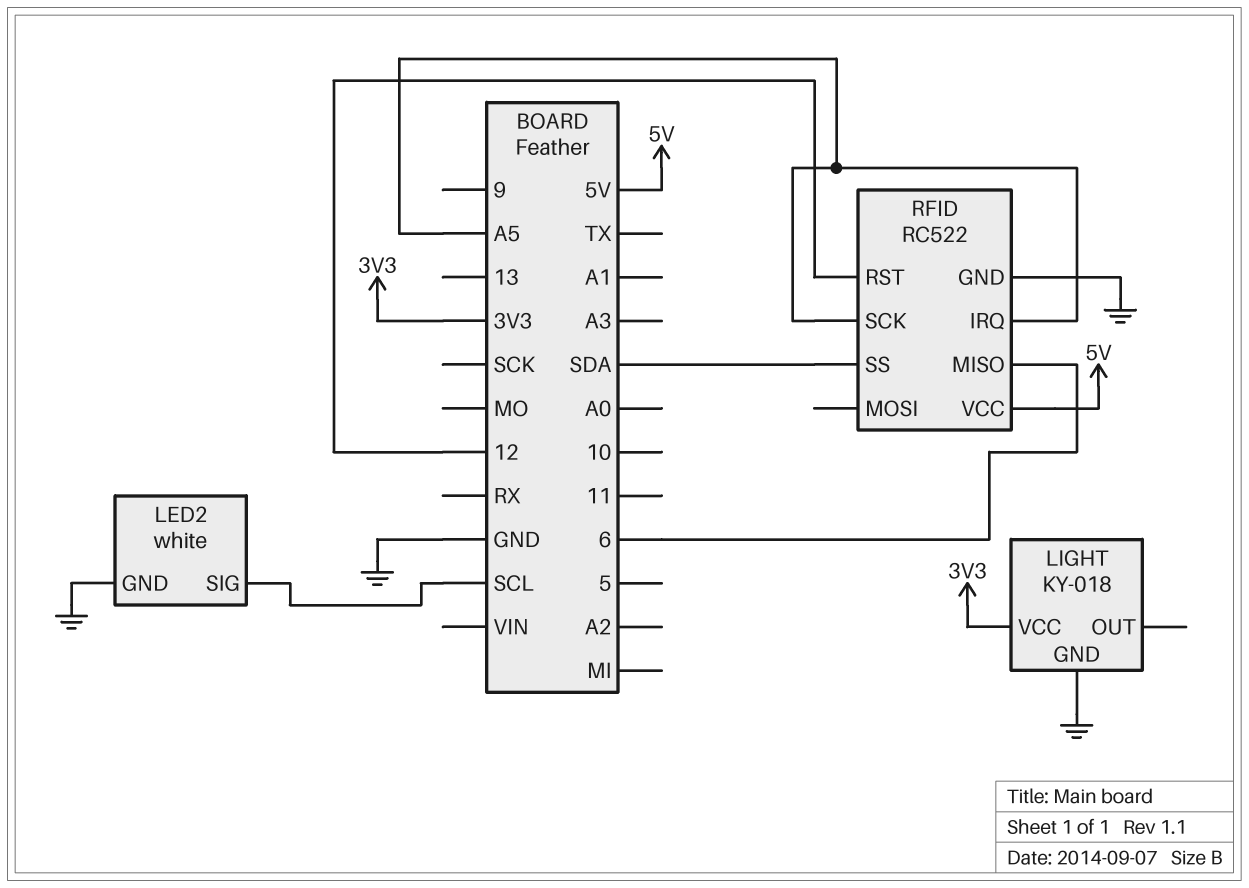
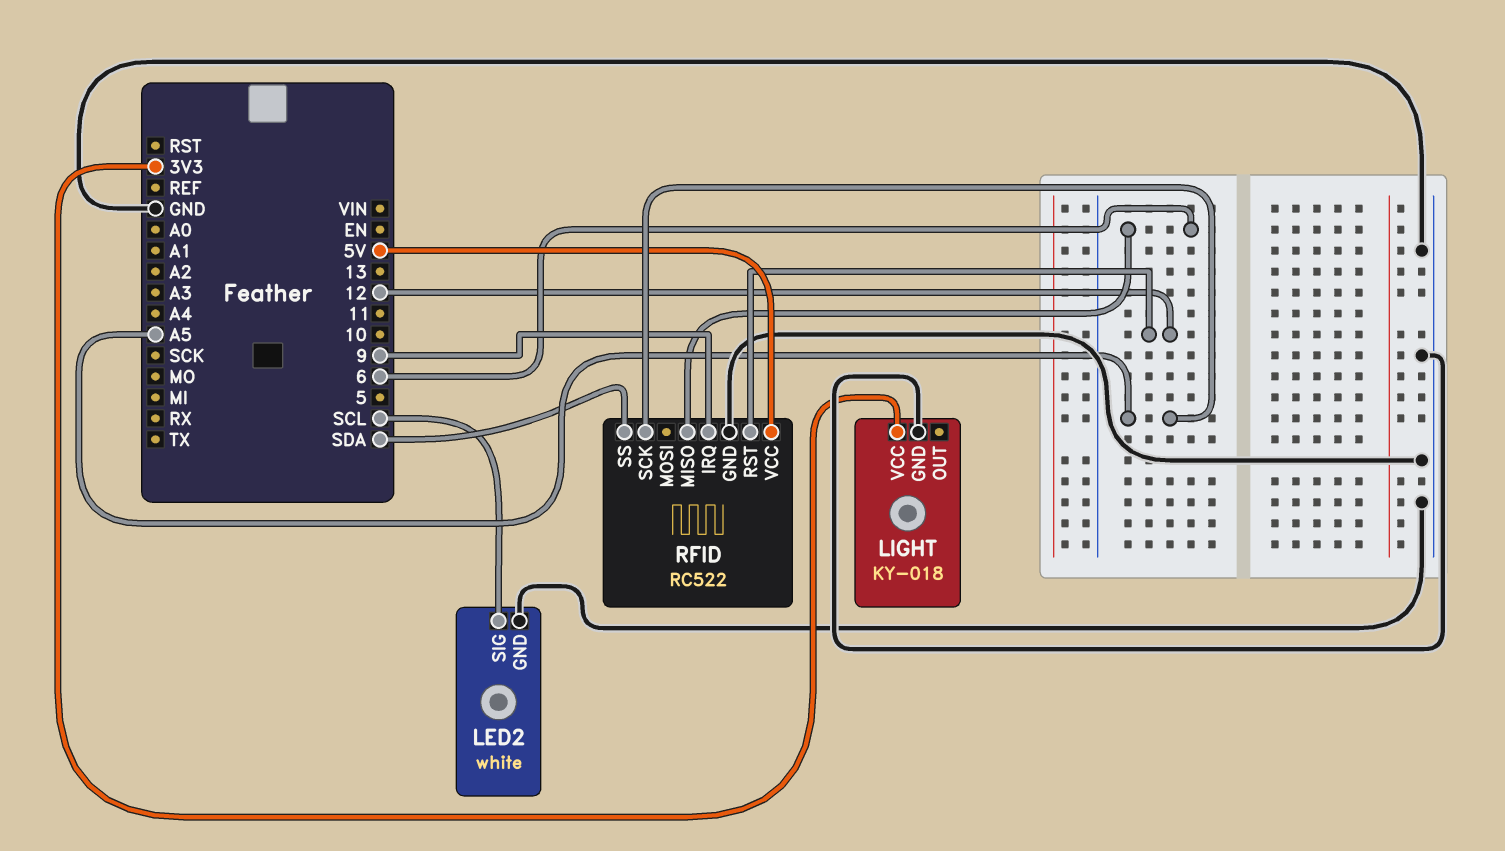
RFID pin IRQ: A5 -> 9

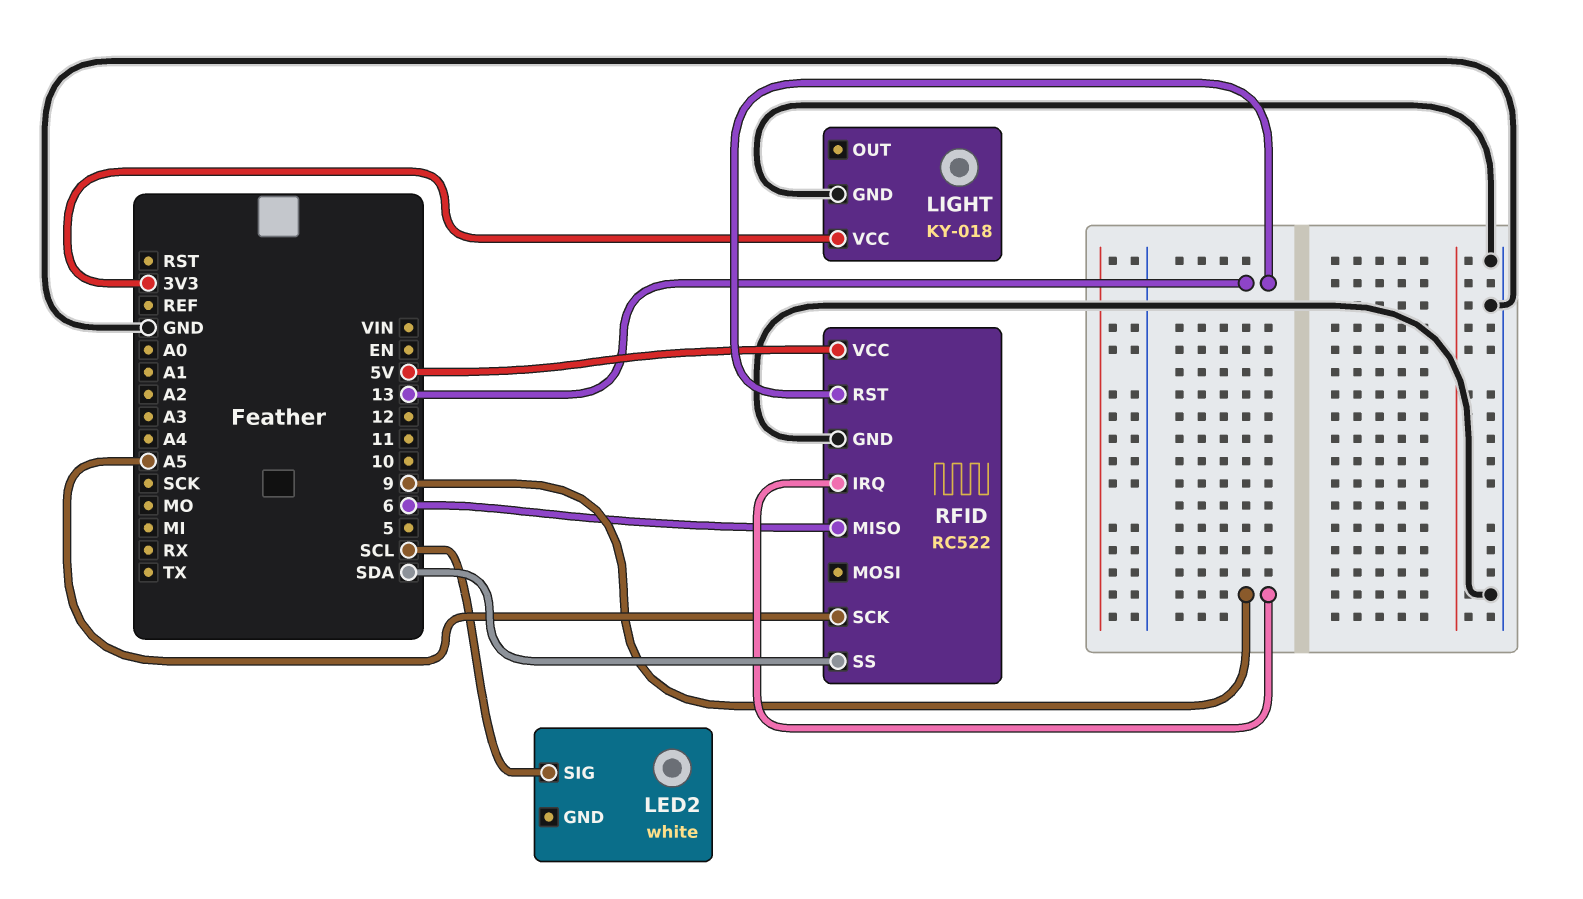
LED2 pin GND: GND -> none
RFID pin RST: 12 -> 13

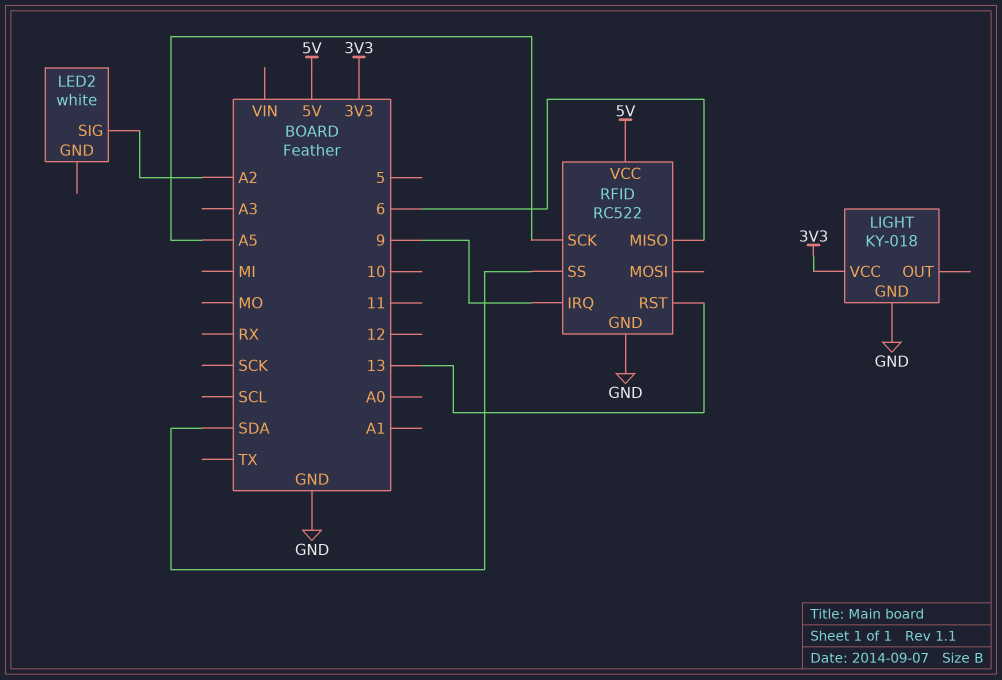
LED2 pin SIG: SCL -> A2

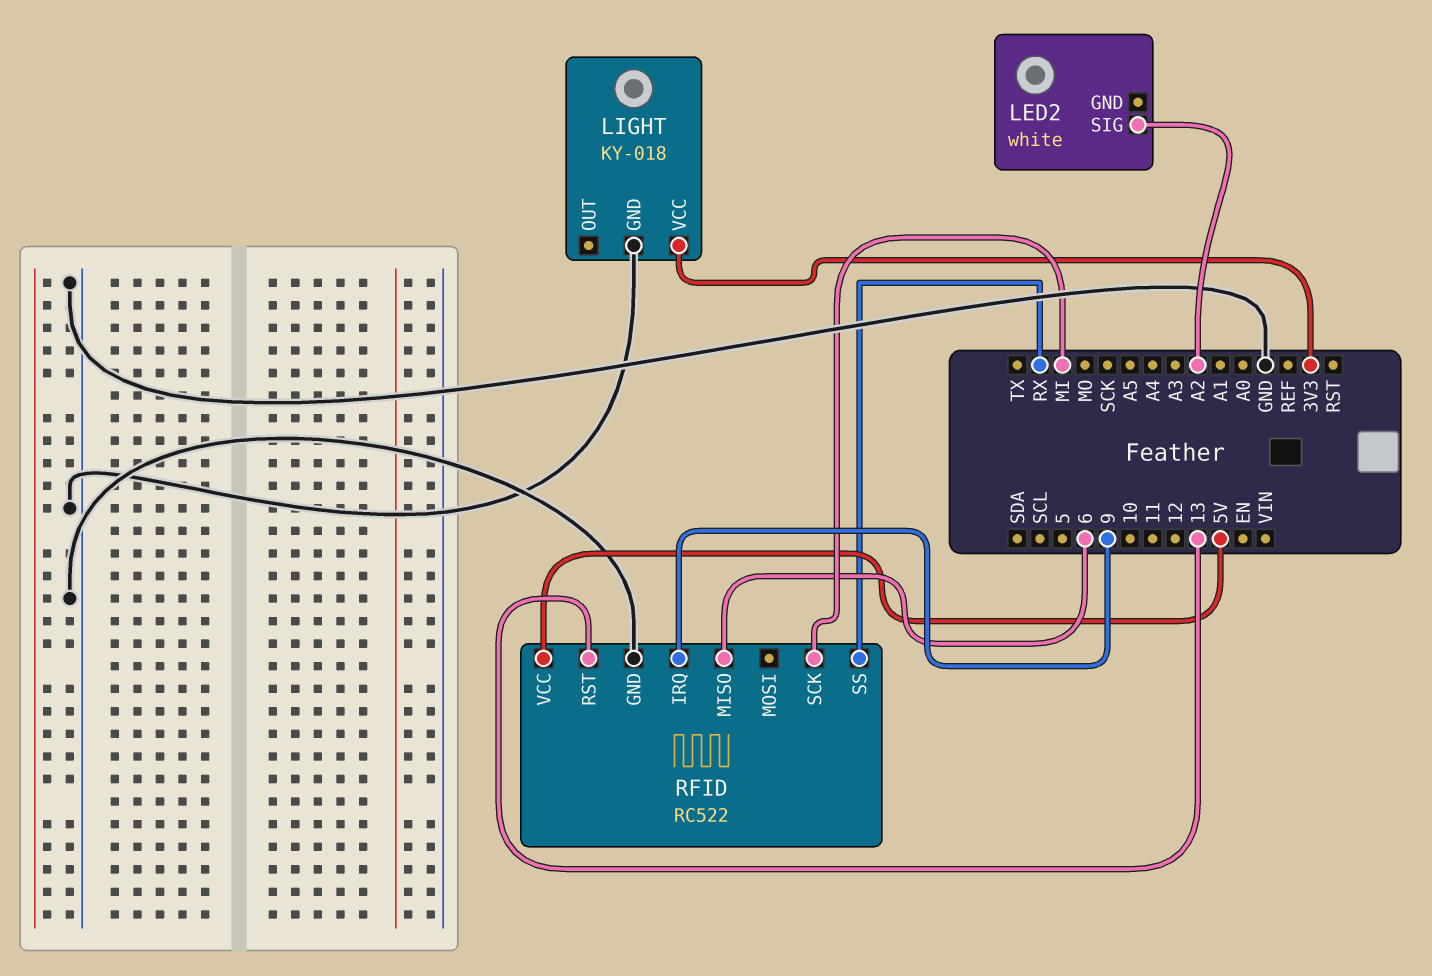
RFID pin SCK: A5 -> MI
RFID pin SS: SDA -> RX

